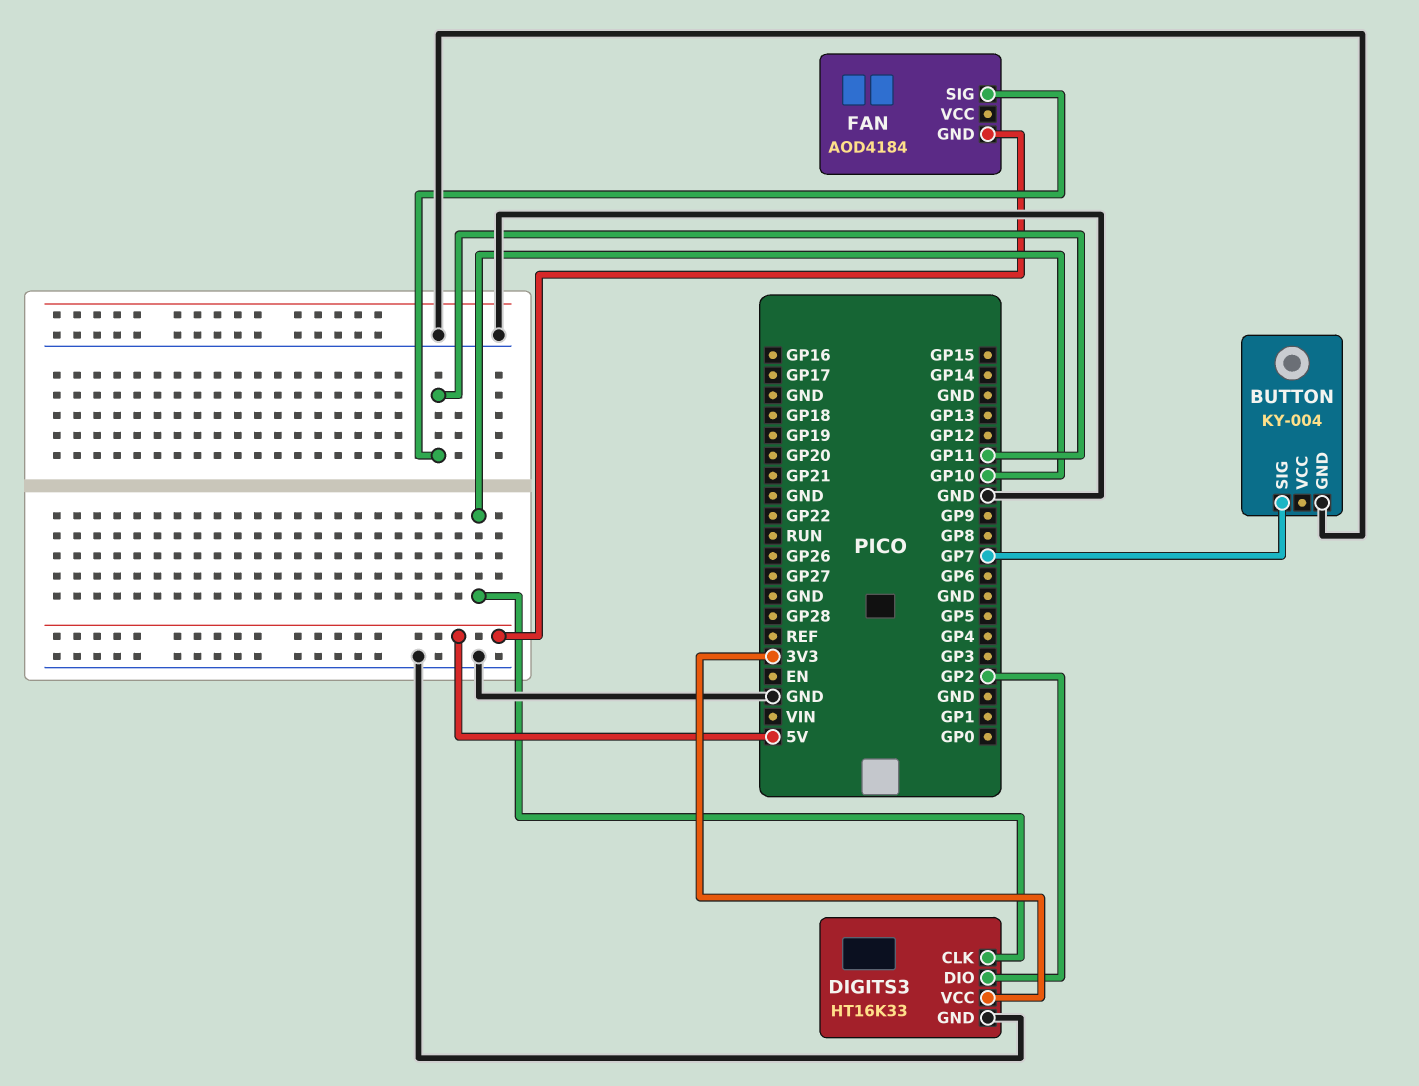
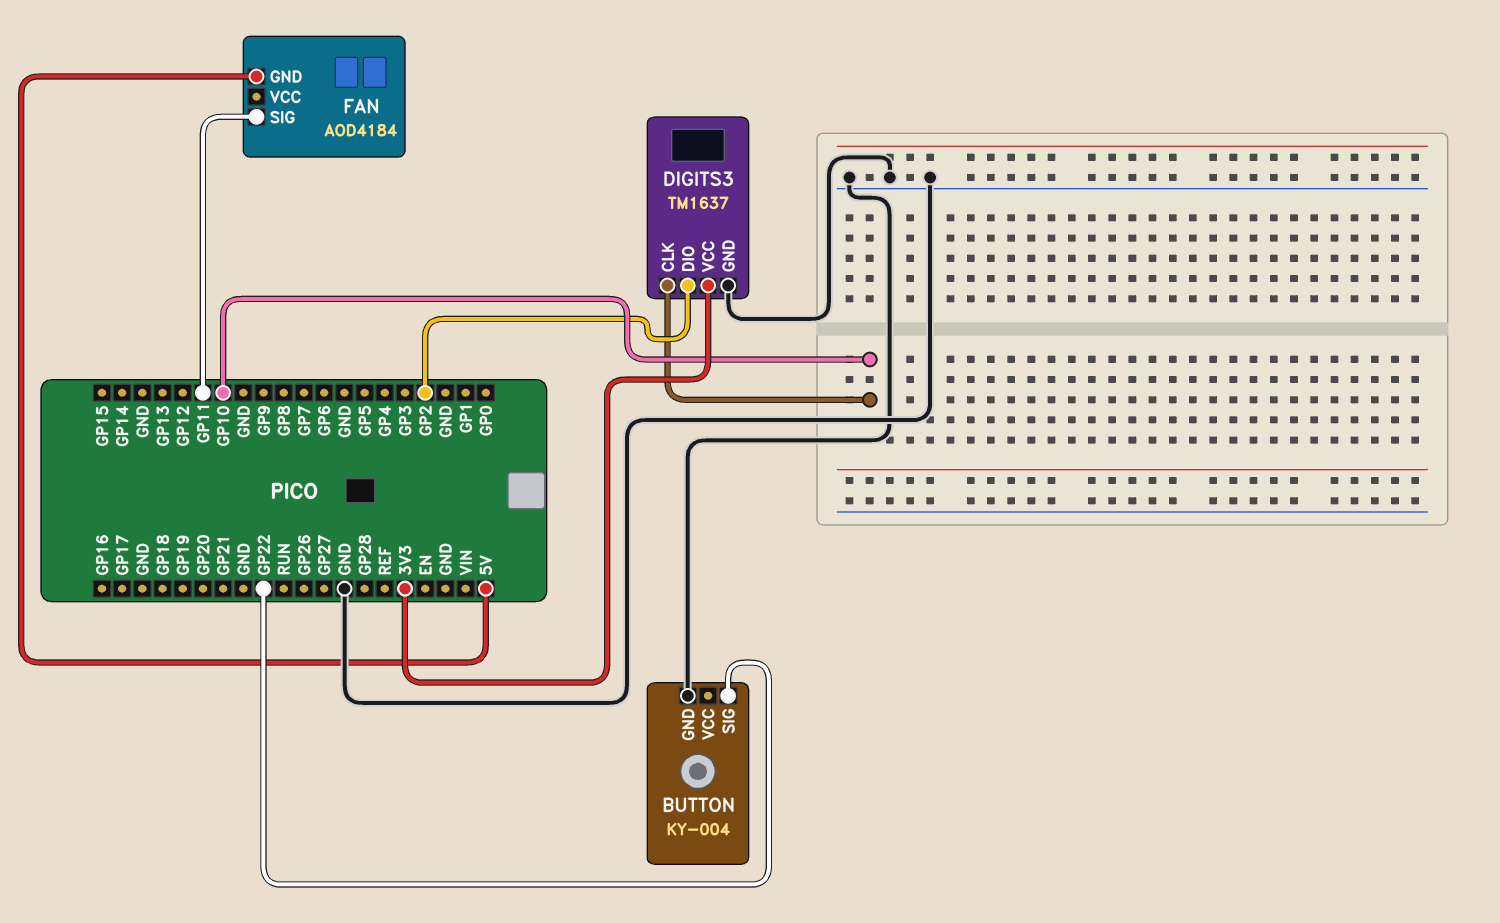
BUTTON pin SIG: GP7 -> GP22
DIGITS3: HT16K33 -> TM1637

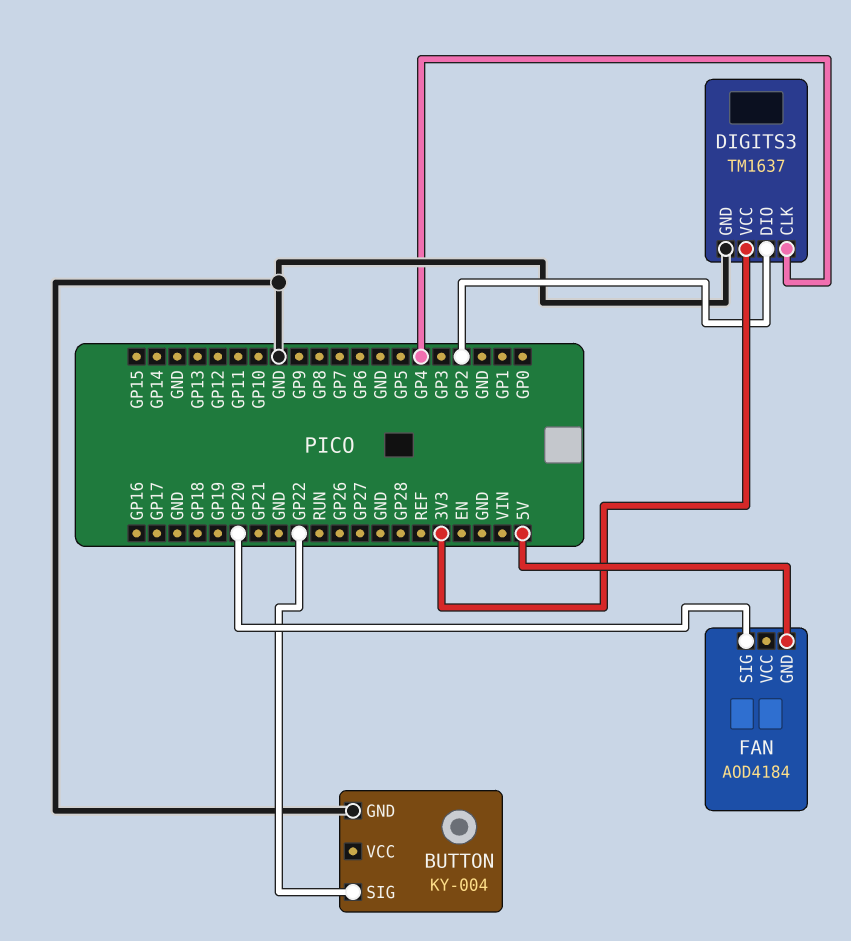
DIGITS3 pin CLK: GP10 -> GP4
FAN pin SIG: GP11 -> GP20

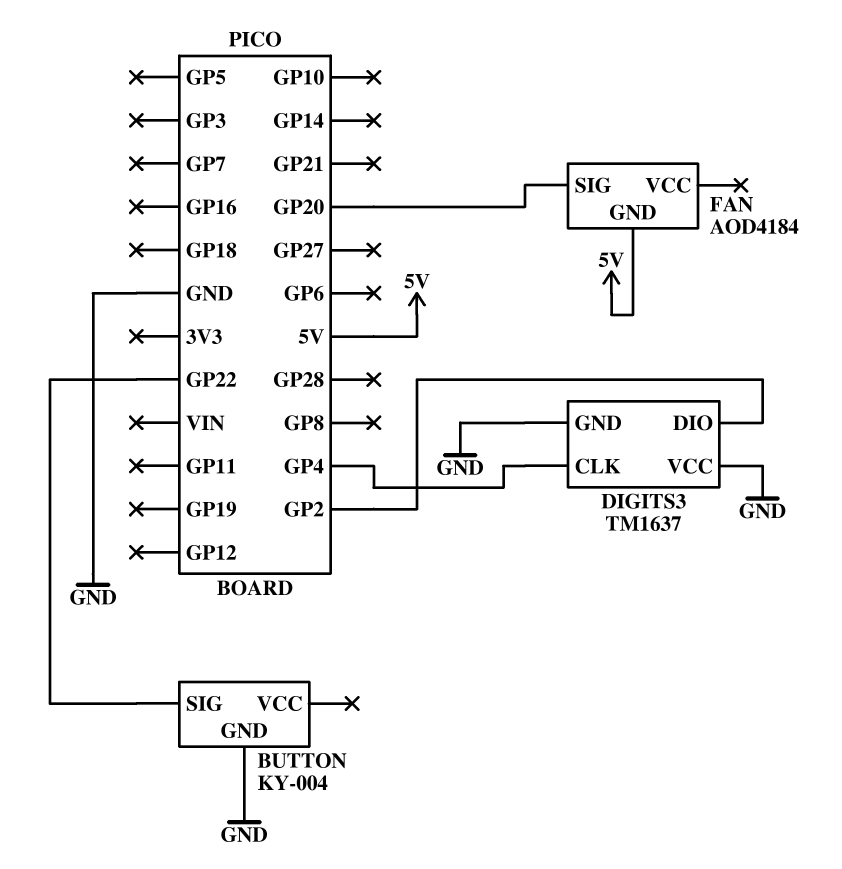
DIGITS3 pin VCC: 3V3 -> GND

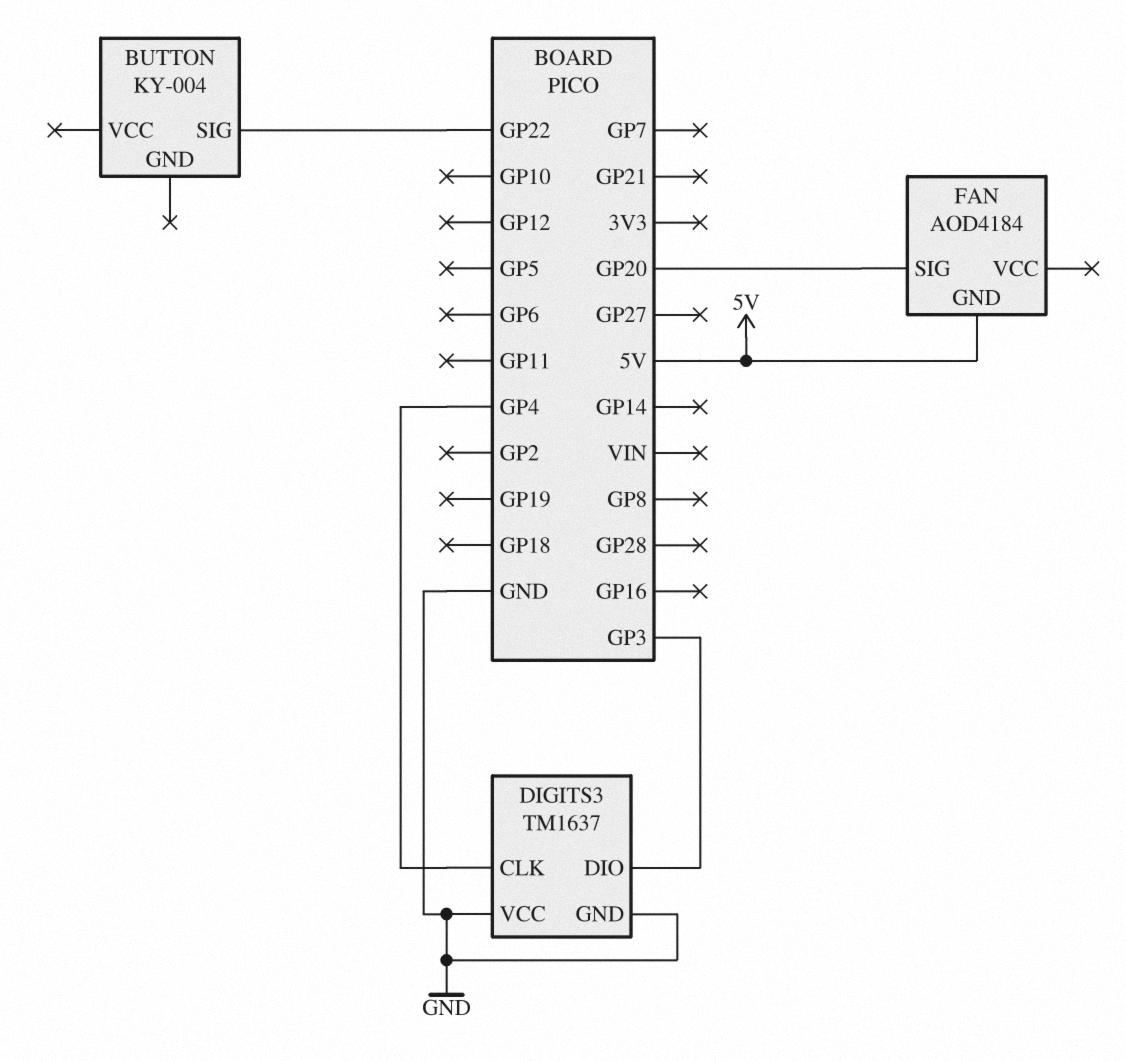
BUTTON pin GND: GND -> none
DIGITS3 pin DIO: GP2 -> GP3

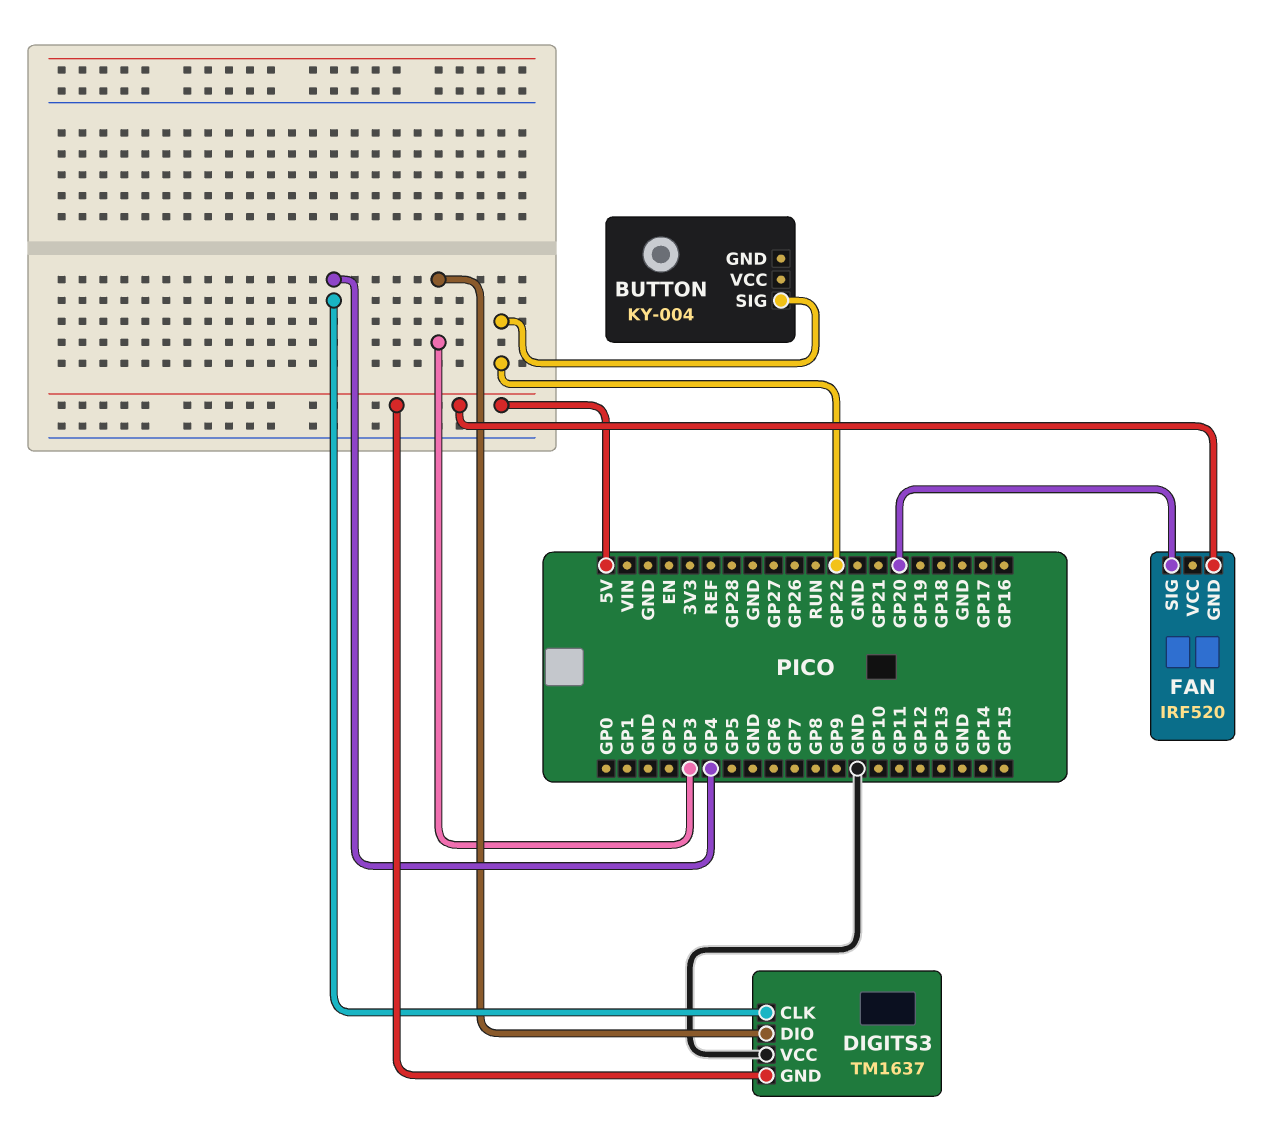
DIGITS3 pin GND: GND -> 5V
FAN: AOD4184 -> IRF520

